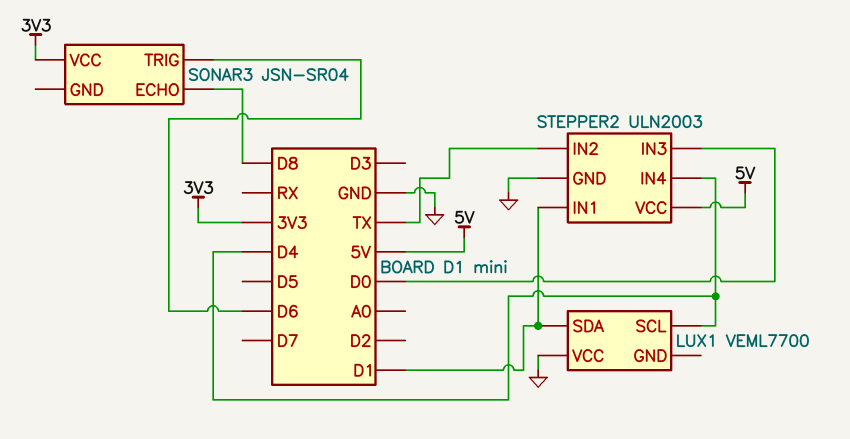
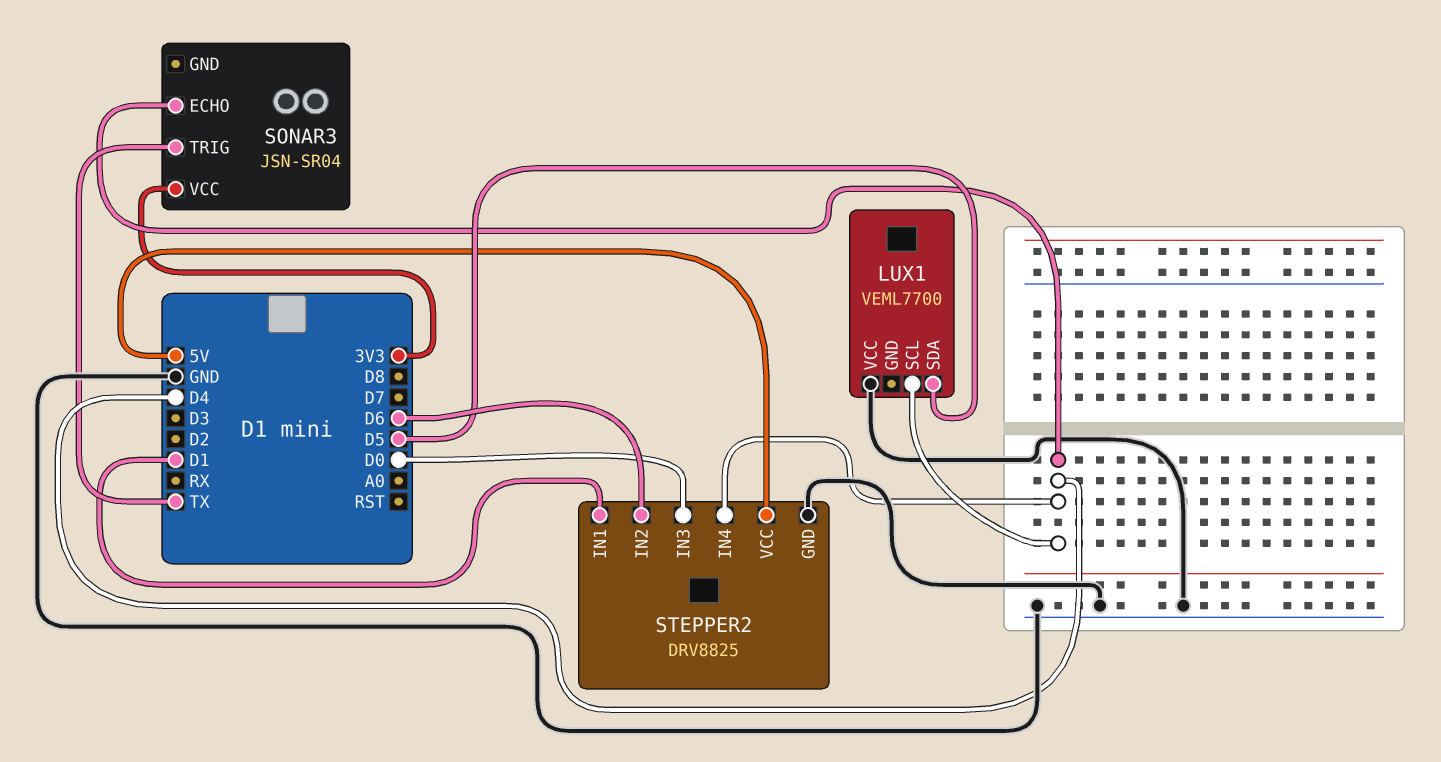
LUX1 pin SDA: D1 -> D5
SONAR3 pin ECHO: D8 -> D4
SONAR3 pin TRIG: D6 -> TX
STEPPER2: ULN2003 -> DRV8825
STEPPER2 pin IN2: TX -> D6

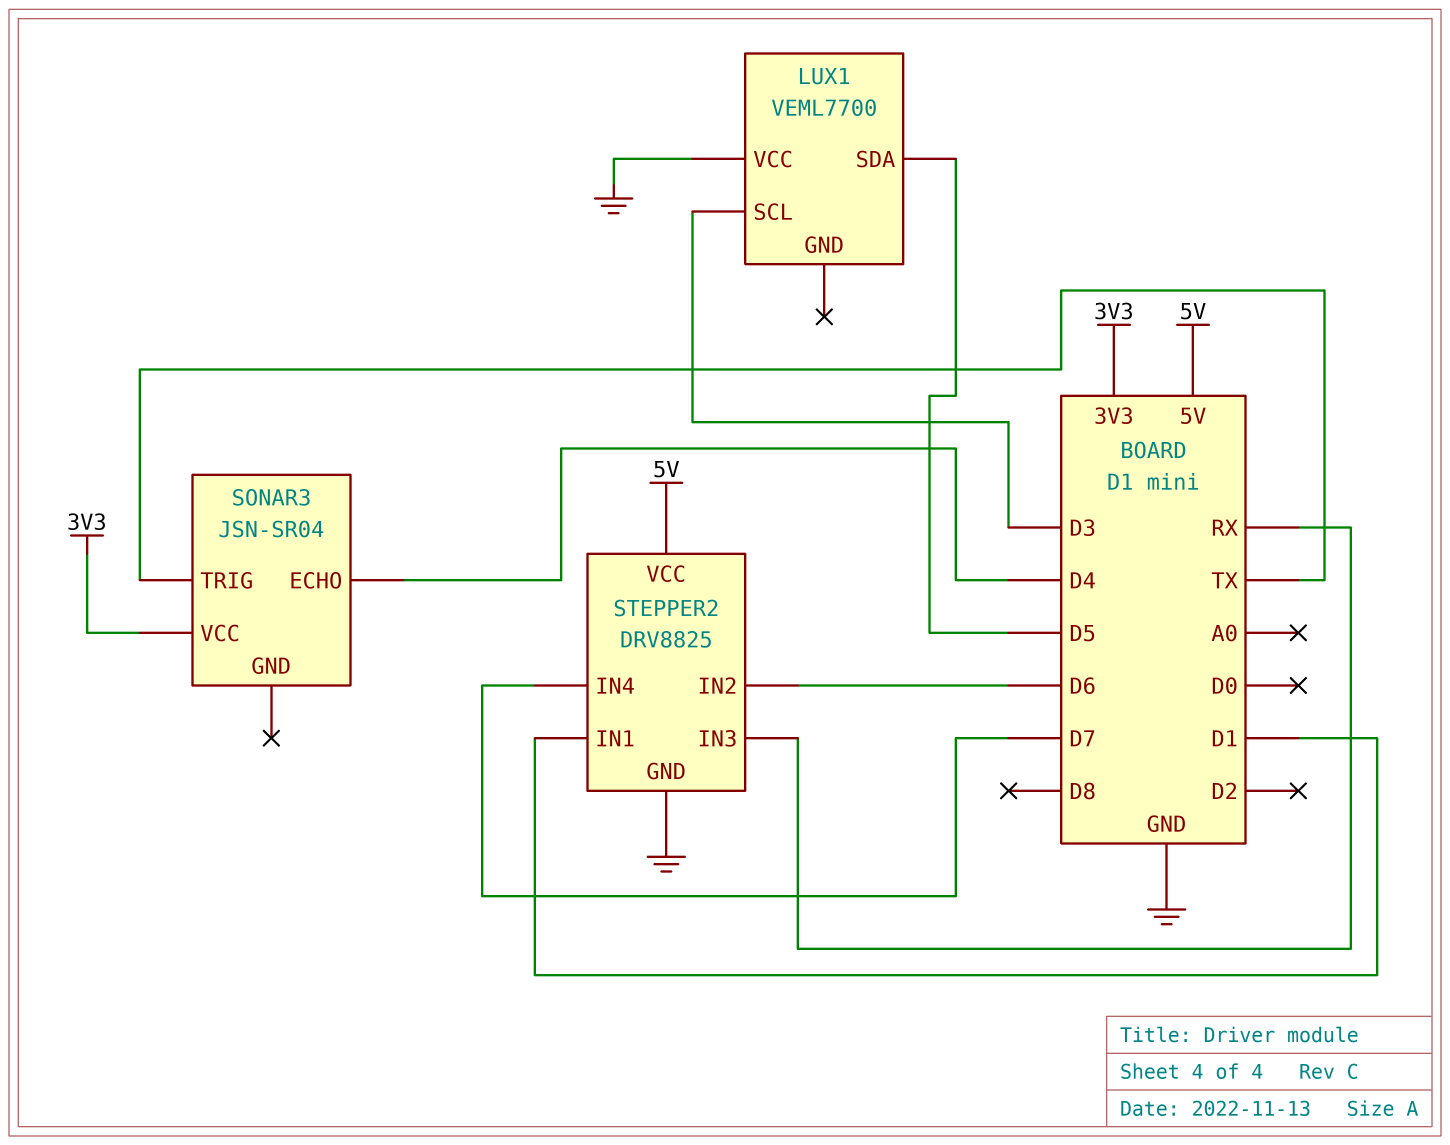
LUX1 pin SCL: D4 -> D3
STEPPER2 pin IN3: D0 -> RX
STEPPER2 pin IN4: D4 -> D7

